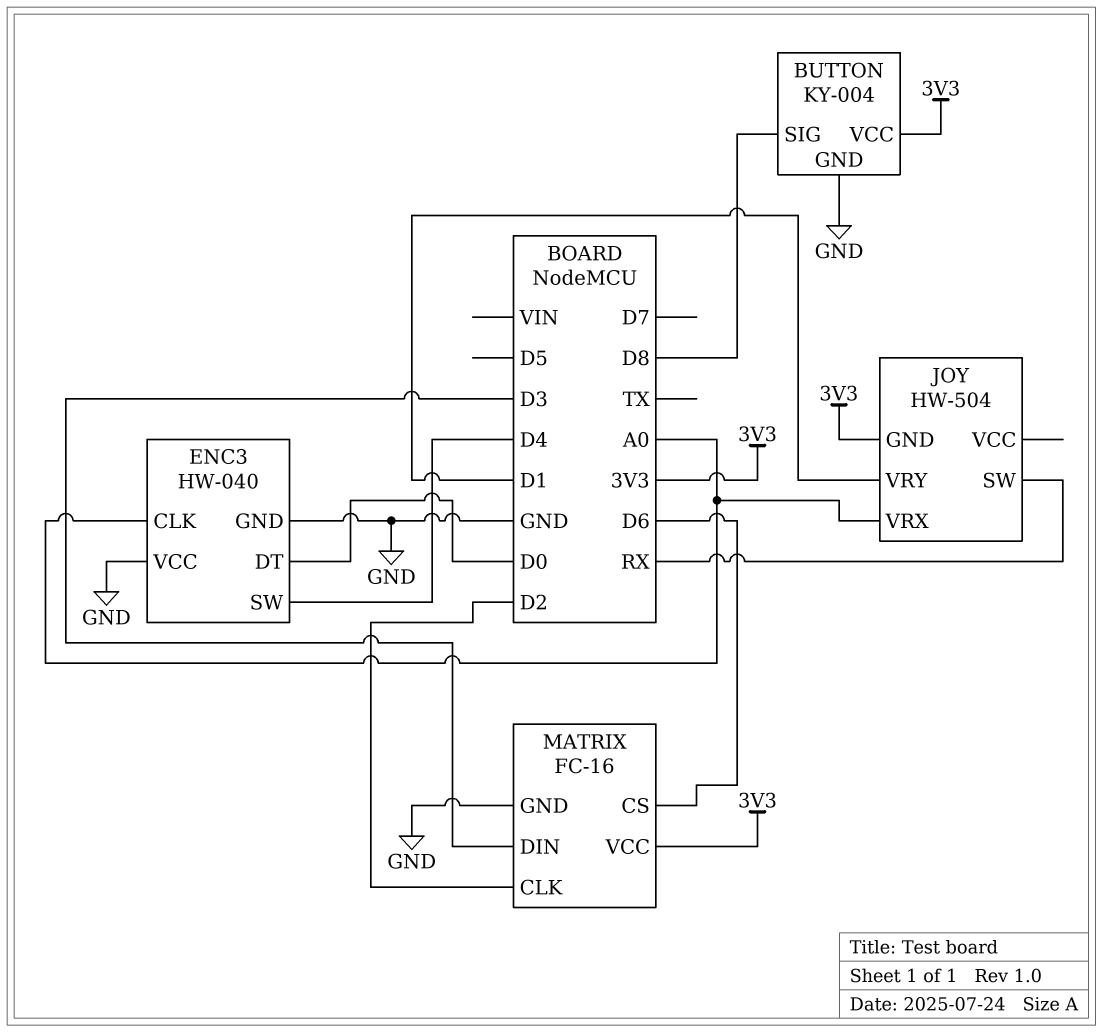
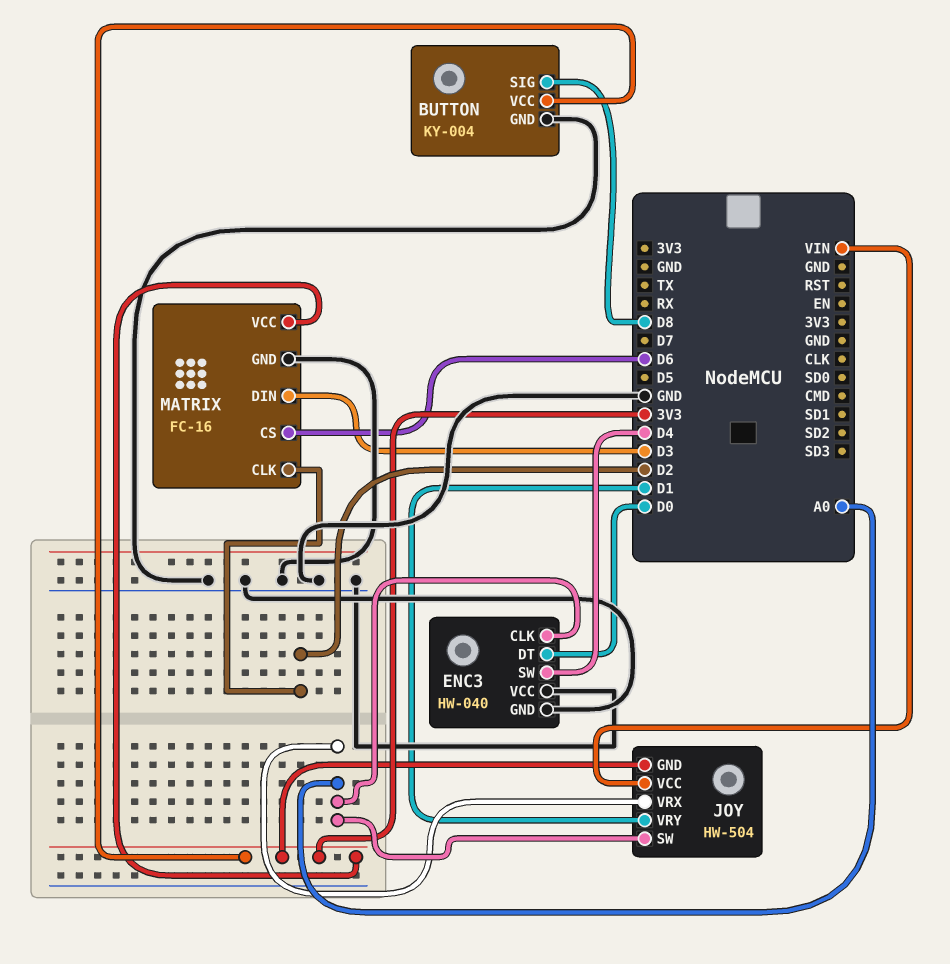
JOY pin SW: RX -> A0
JOY pin VCC: none -> VIN

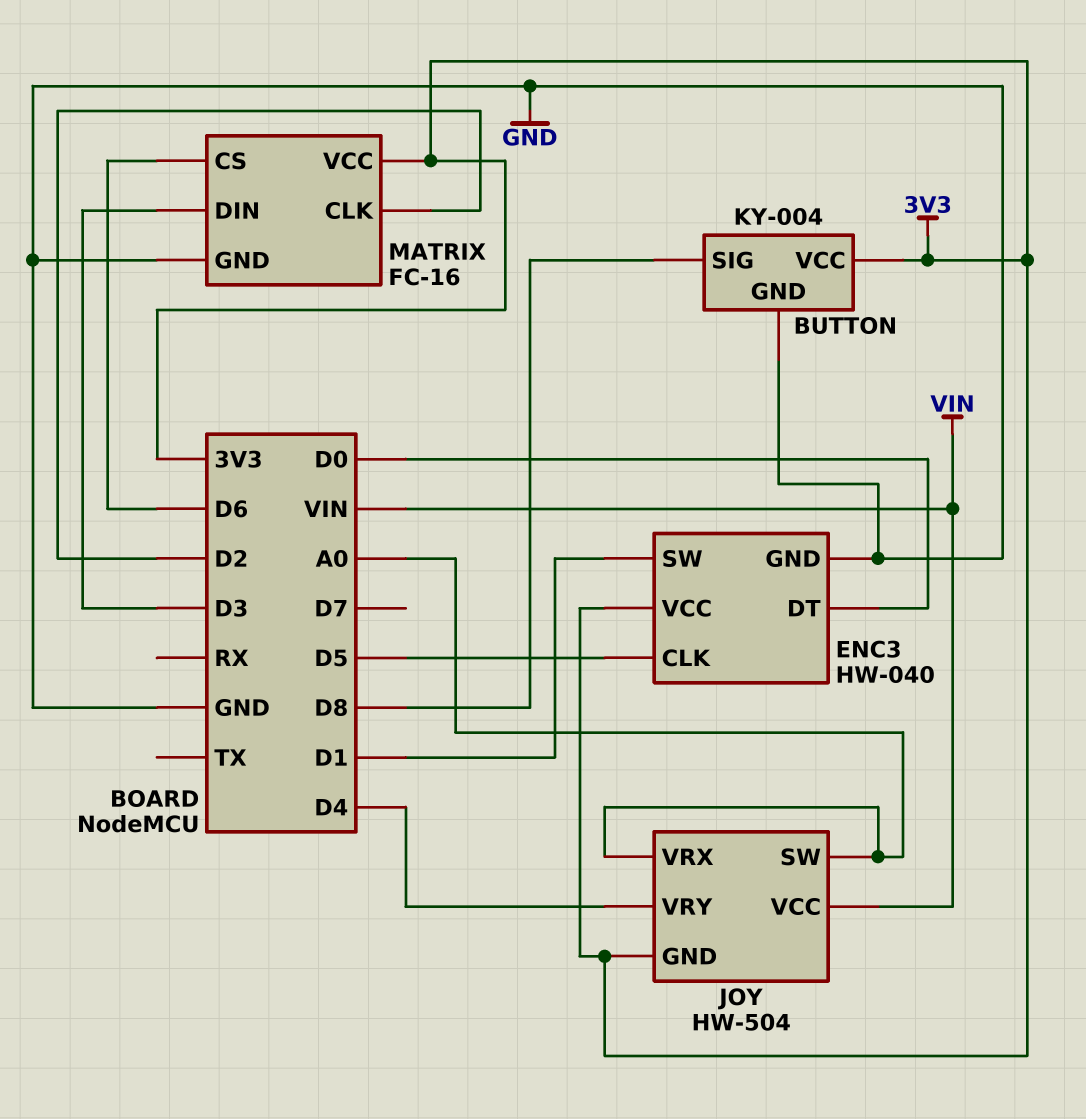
ENC3 pin CLK: A0 -> D5
ENC3 pin SW: D4 -> D1
ENC3 pin VCC: GND -> 3V3
JOY pin VRY: D1 -> D4

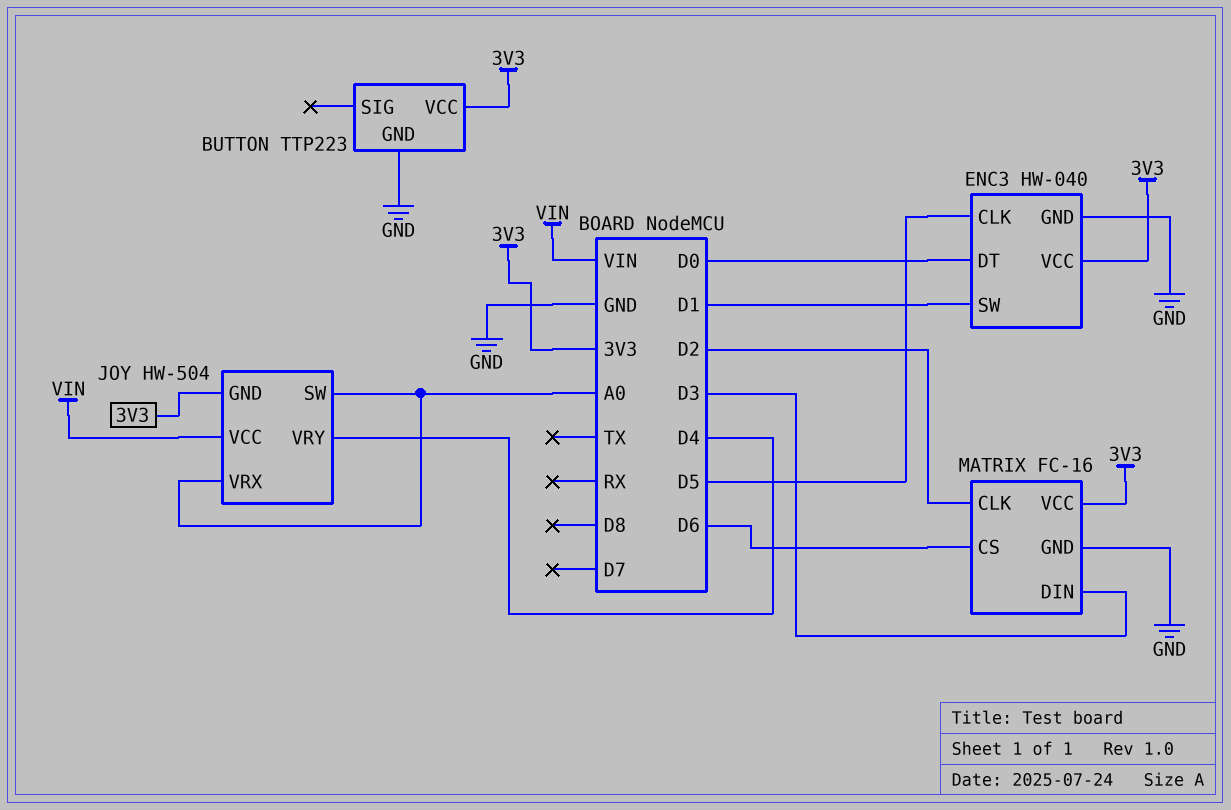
BUTTON: KY-004 -> TTP223
BUTTON pin SIG: D8 -> none

